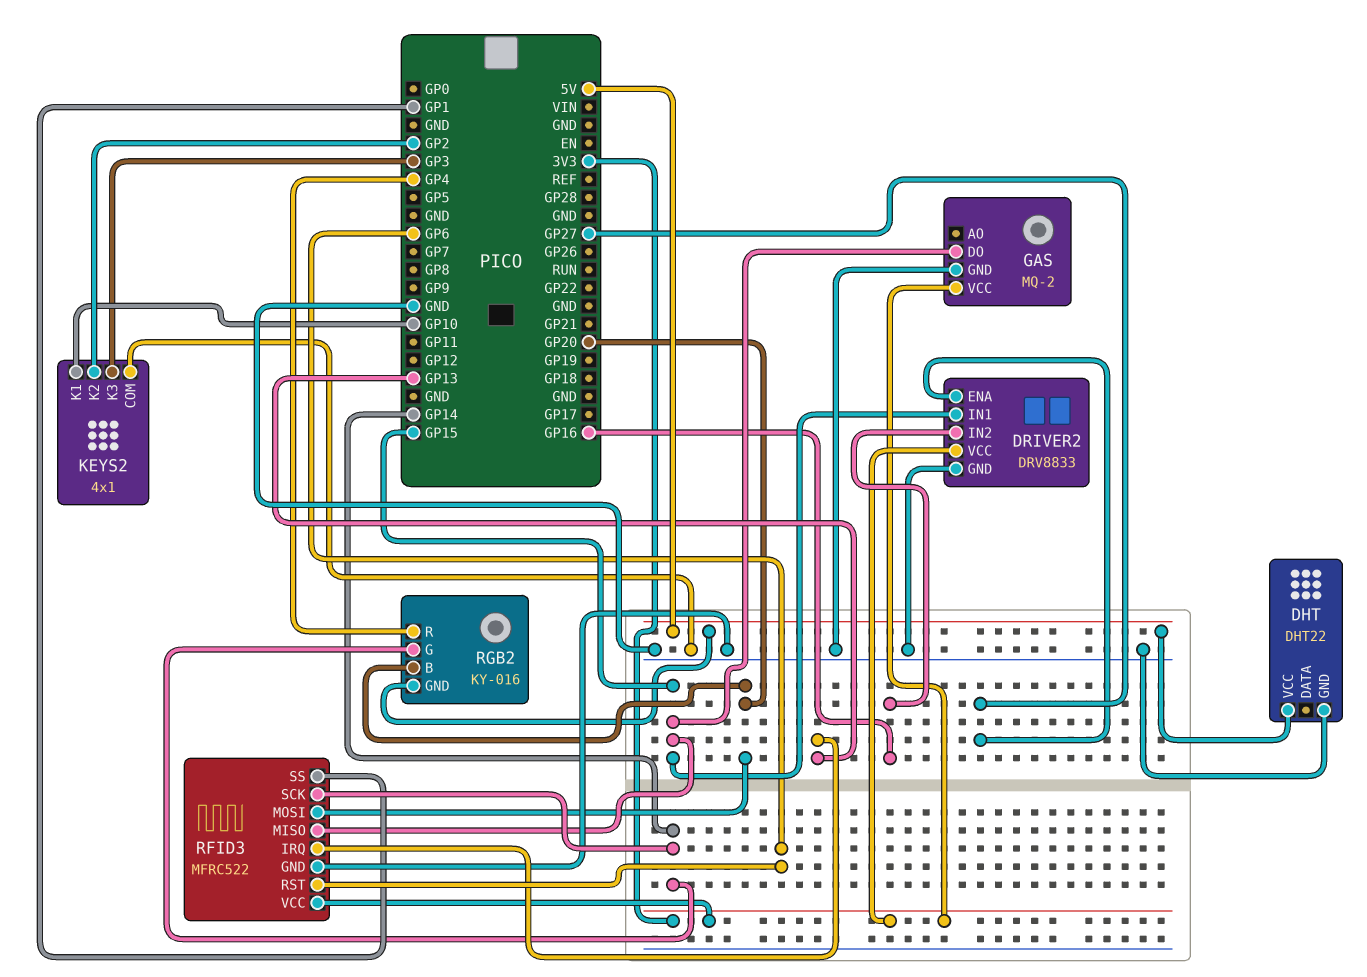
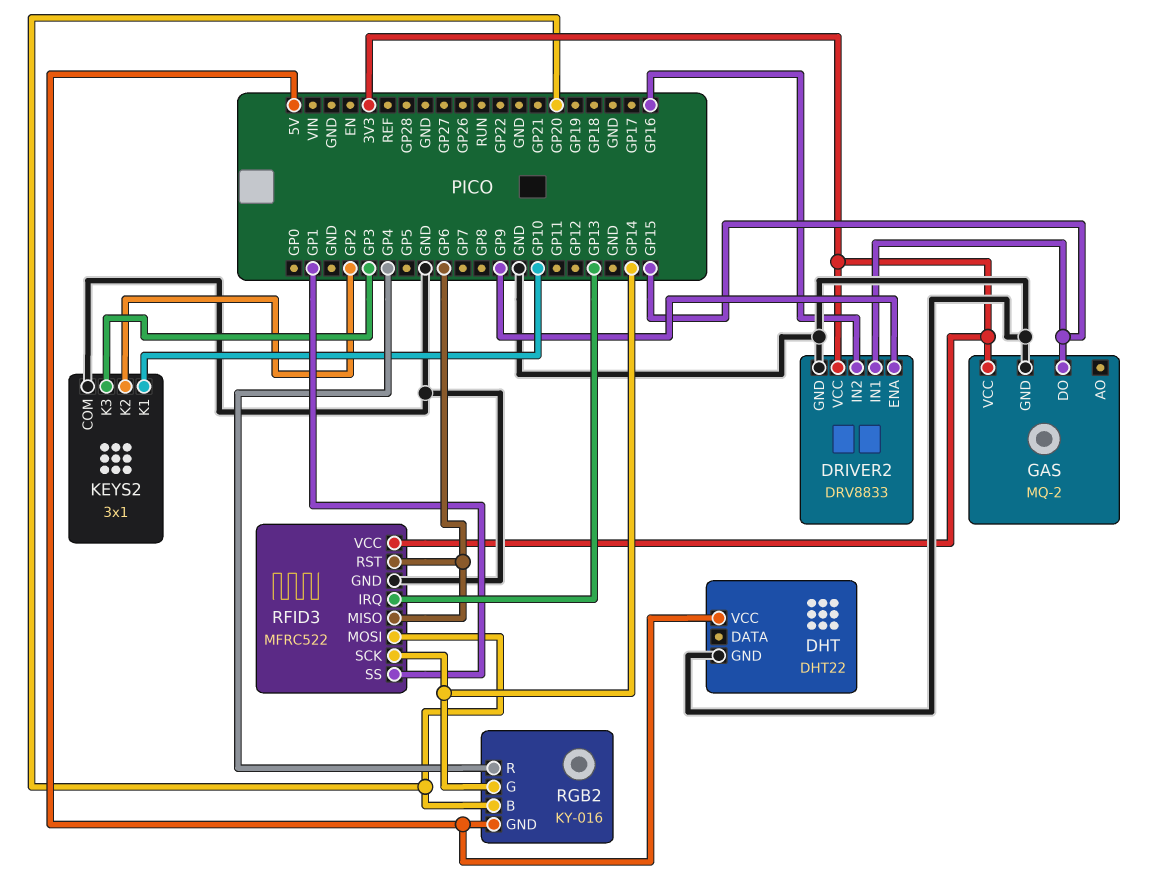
DRIVER2 pin ENA: GP27 -> GP9
KEYS2: 4x1 -> 3x1
RFID3 pin MISO: GP15 -> GP6

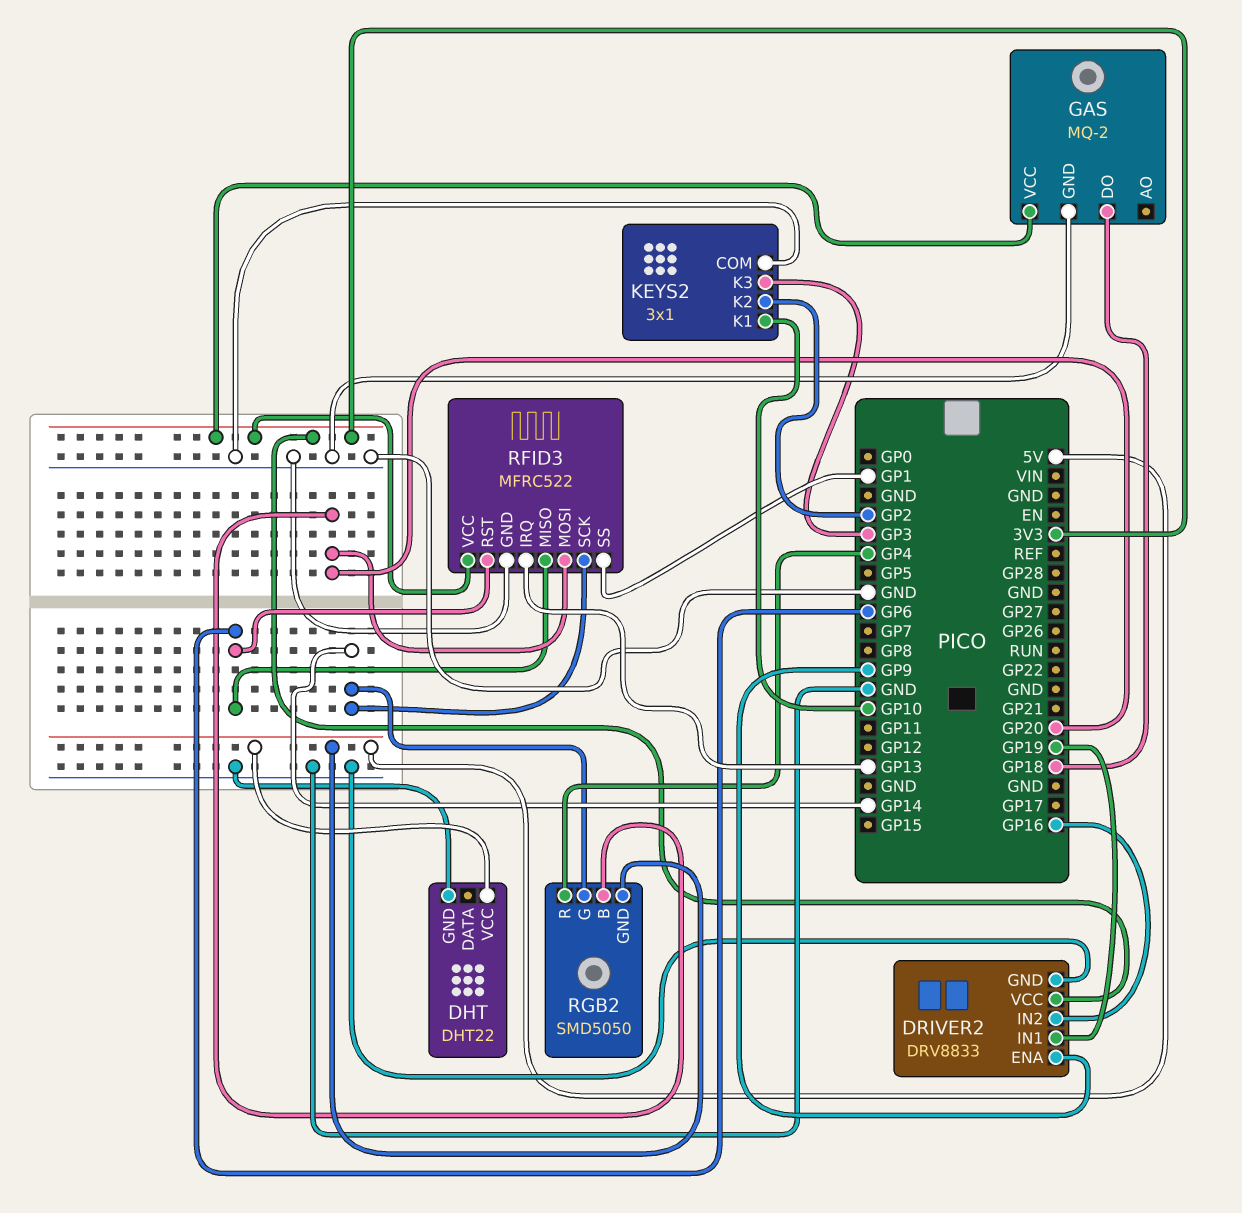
DRIVER2 pin IN1: GP15 -> GP19
GAS pin DO: GP15 -> GP18
RGB2: KY-016 -> SMD5050

